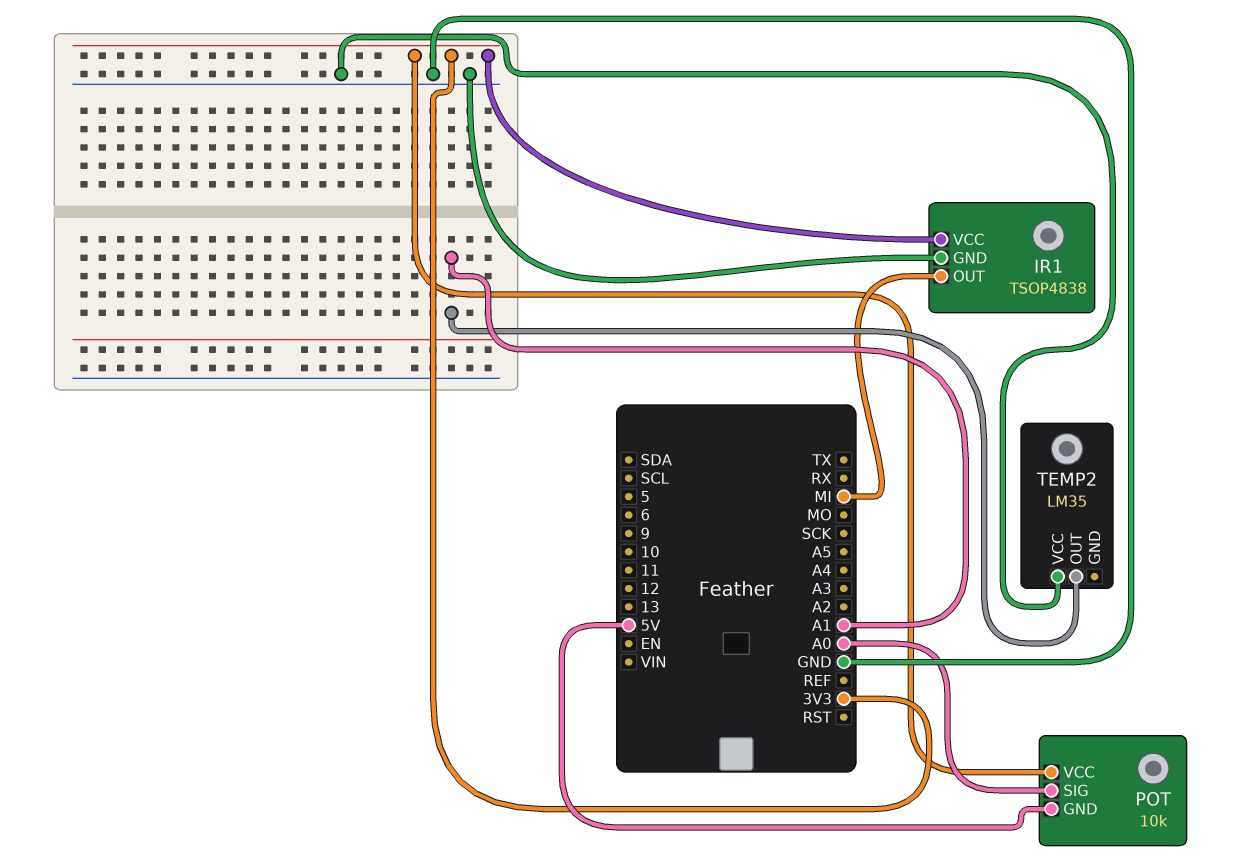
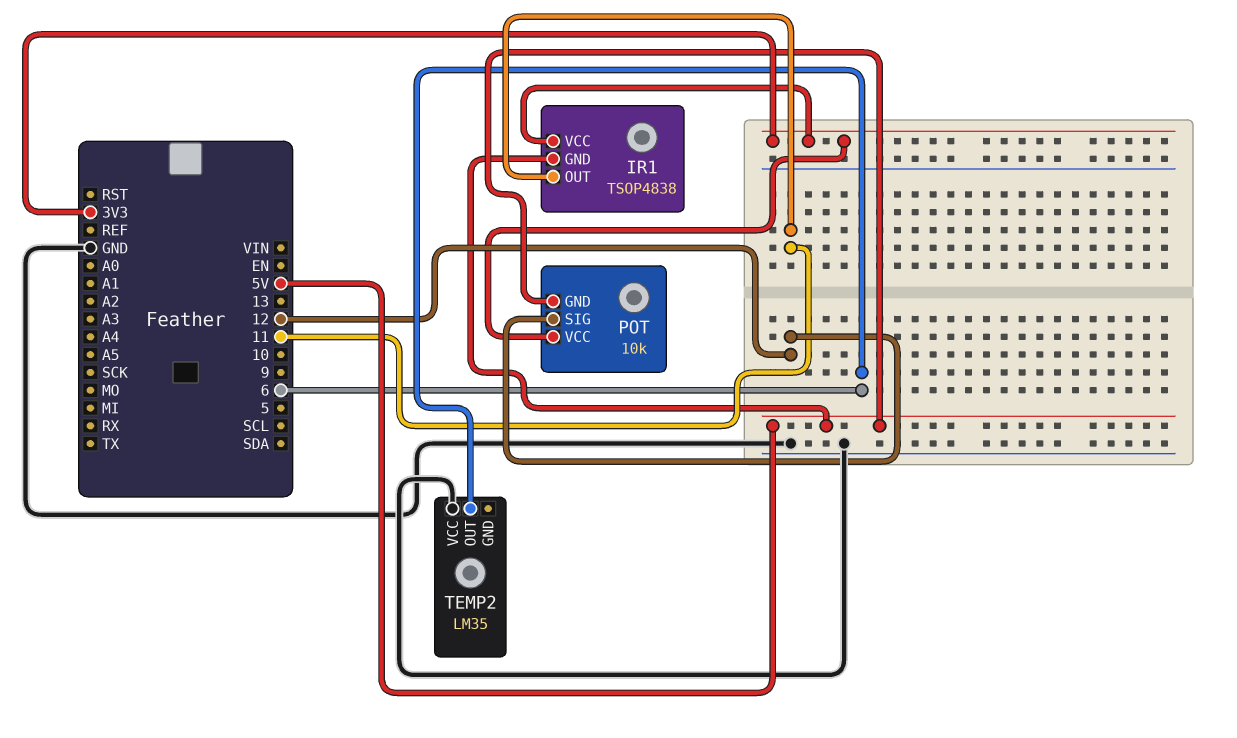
IR1 pin GND: GND -> 5V
IR1 pin OUT: MI -> 11
POT pin SIG: A0 -> 12
TEMP2 pin OUT: A1 -> 6

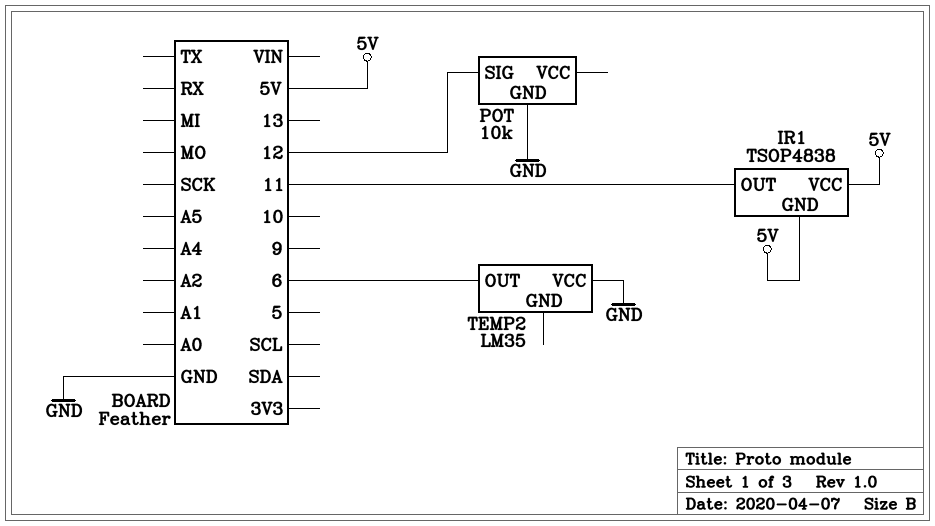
IR1 pin VCC: 3V3 -> 5V
POT pin GND: 5V -> GND
POT pin VCC: 3V3 -> none

